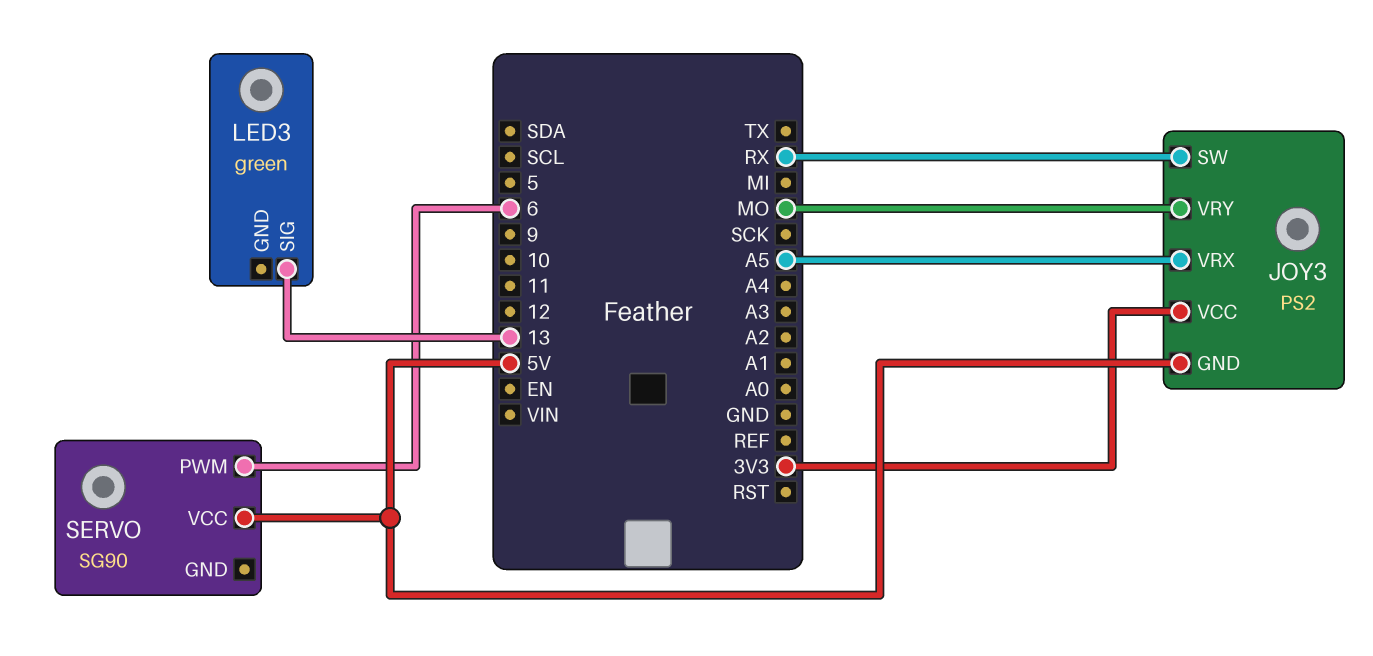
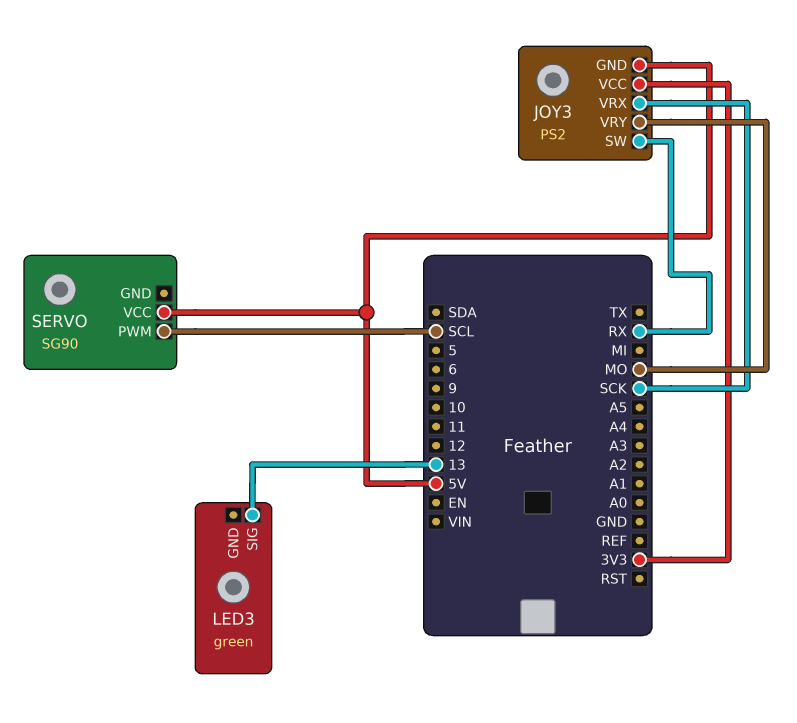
JOY3 pin VRX: A5 -> SCK
SERVO pin PWM: 6 -> SCL

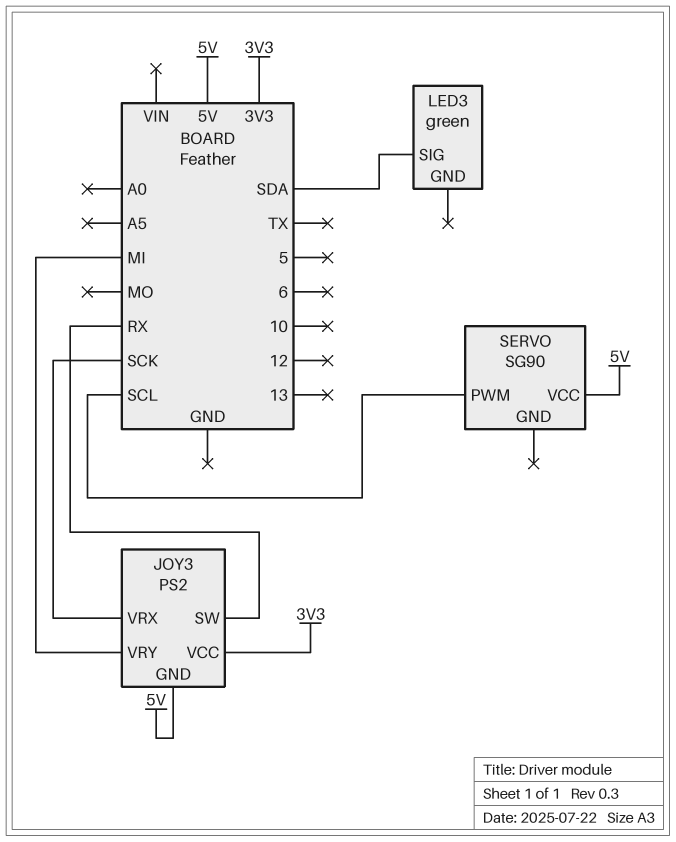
JOY3 pin VRY: MO -> MI
LED3 pin SIG: 13 -> SDA

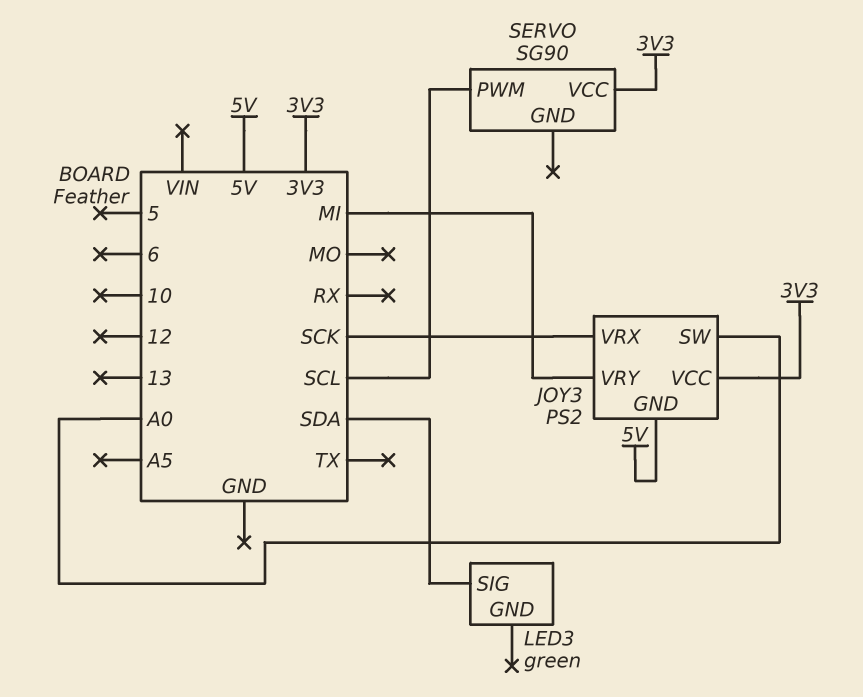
JOY3 pin SW: RX -> A0
SERVO pin VCC: 5V -> 3V3

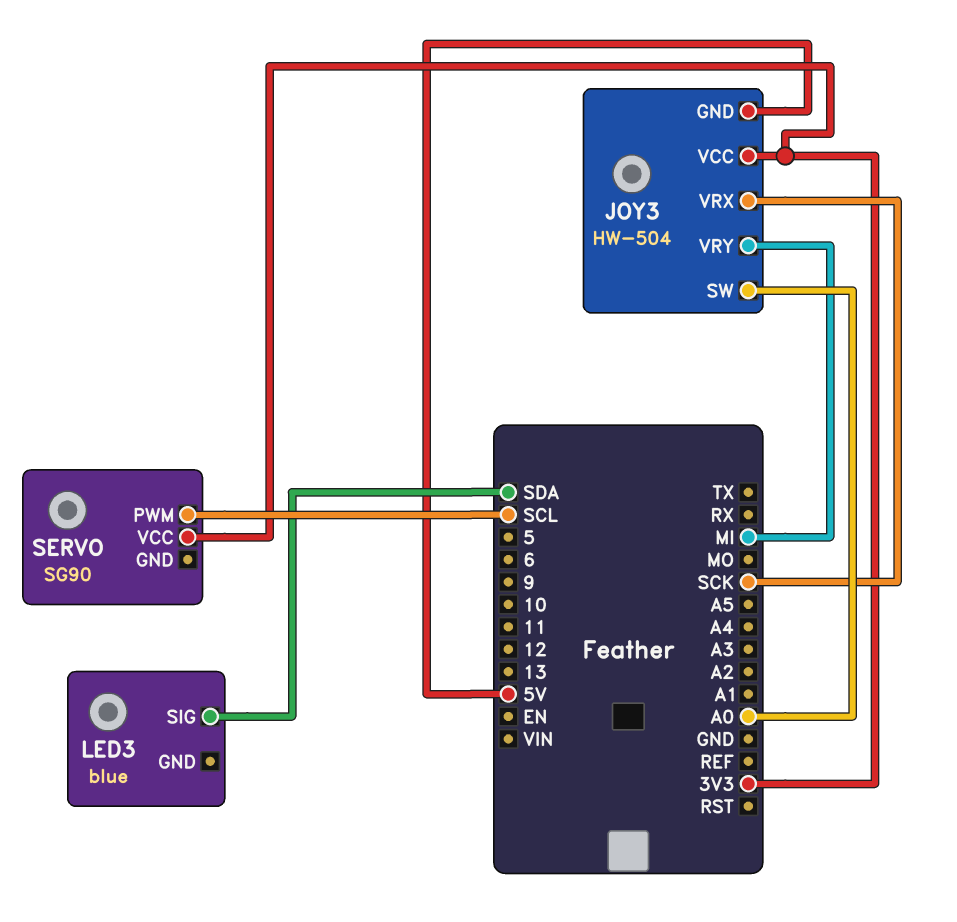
JOY3: PS2 -> HW-504
LED3: green -> blue

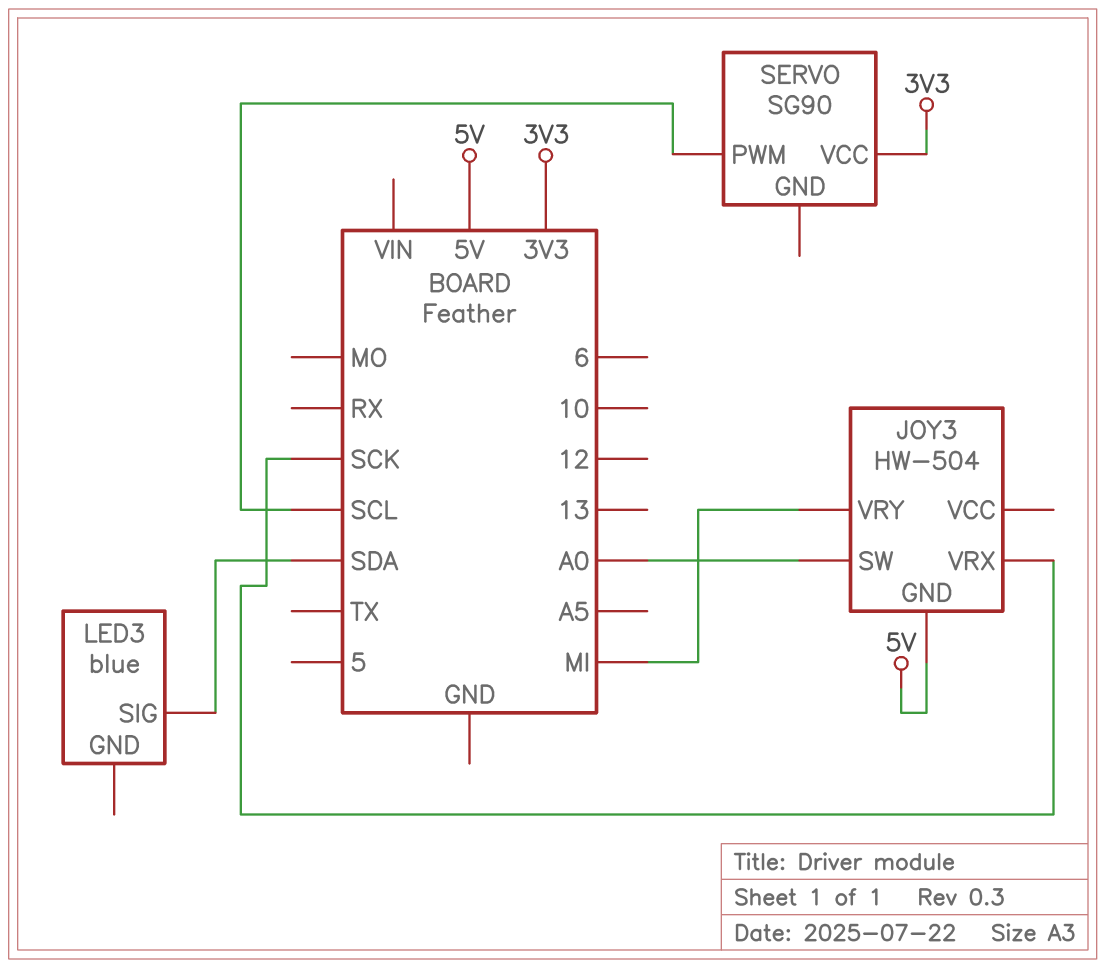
JOY3 pin VCC: 3V3 -> none

